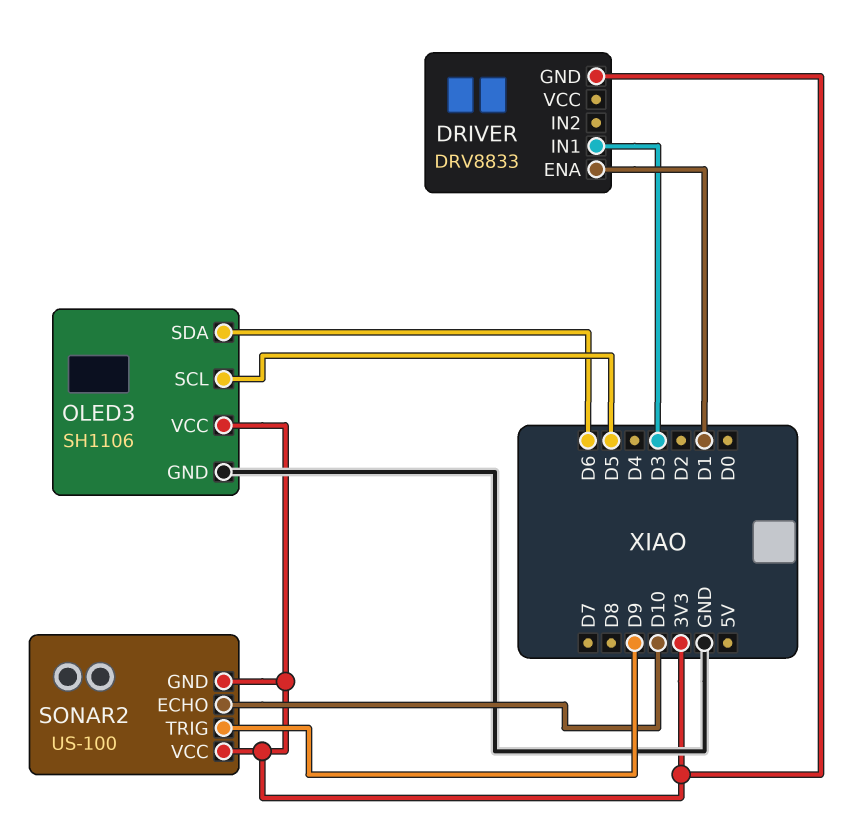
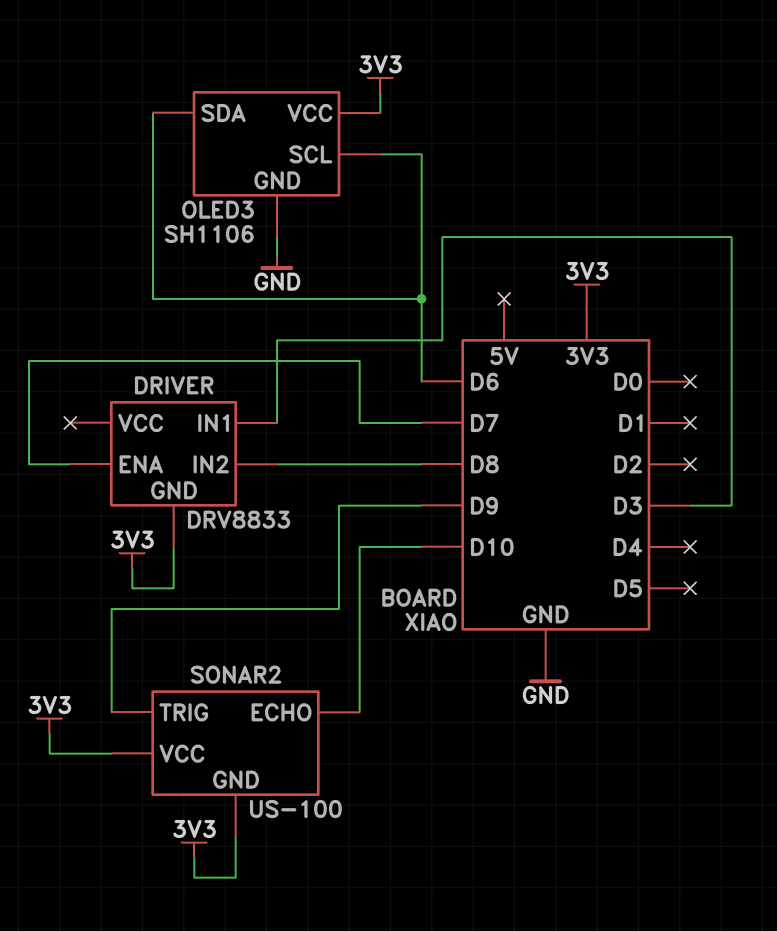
DRIVER pin ENA: D1 -> D7
DRIVER pin IN2: none -> D8
OLED3 pin SCL: D5 -> D6

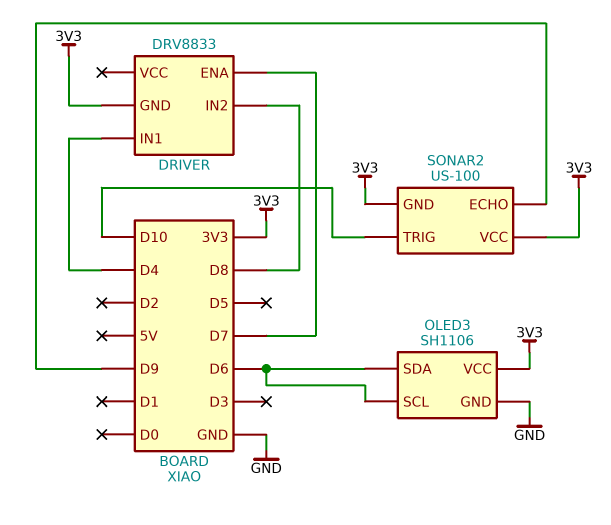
DRIVER pin IN1: D3 -> D4
SONAR2 pin ECHO: D10 -> D9
SONAR2 pin TRIG: D9 -> D10

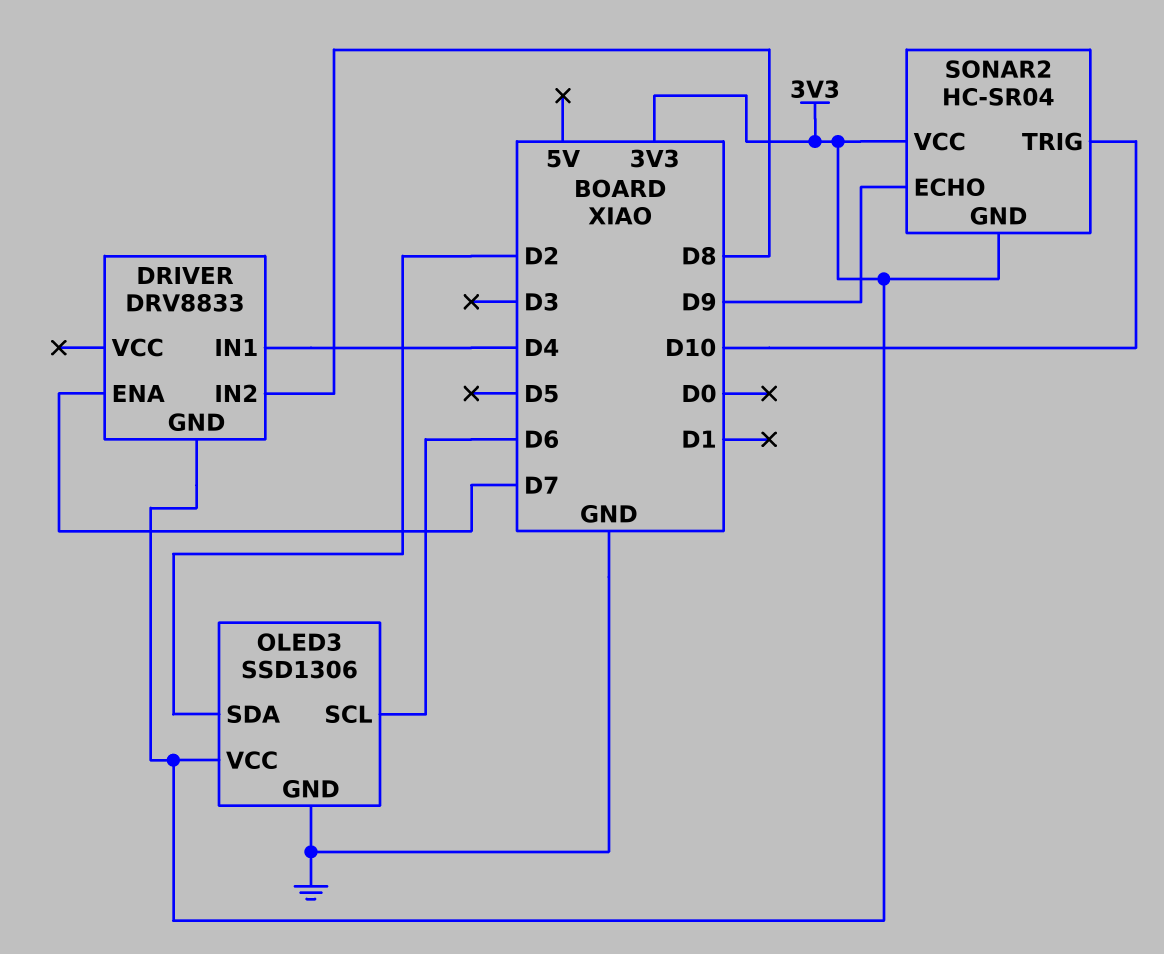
OLED3: SH1106 -> SSD1306
OLED3 pin SDA: D6 -> D2
SONAR2: US-100 -> HC-SR04

